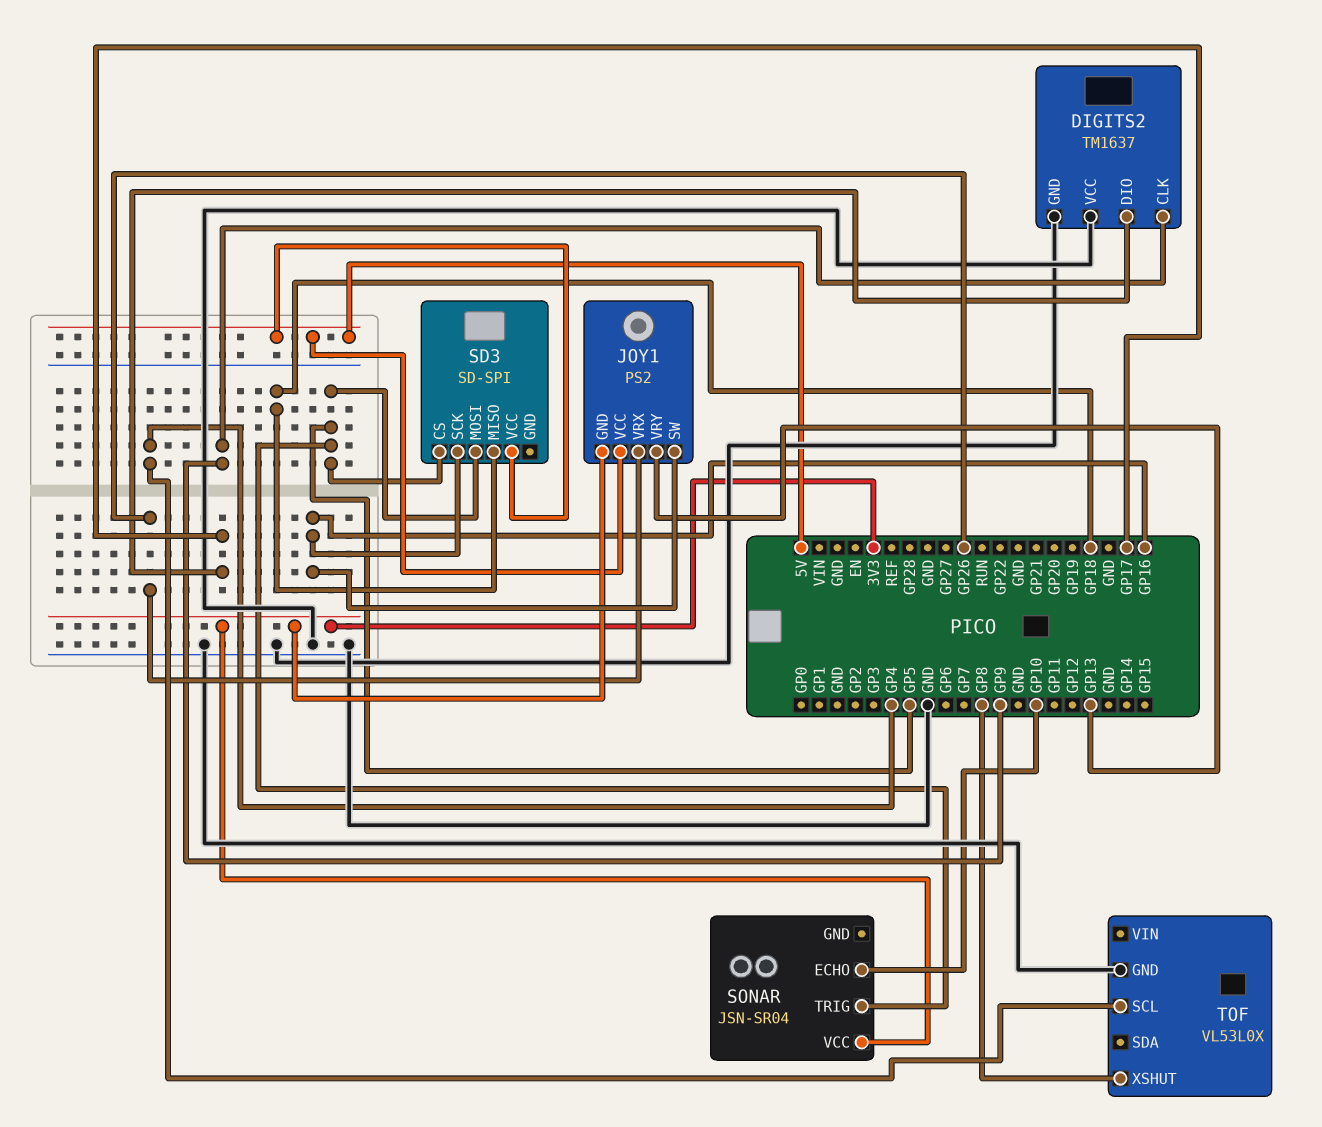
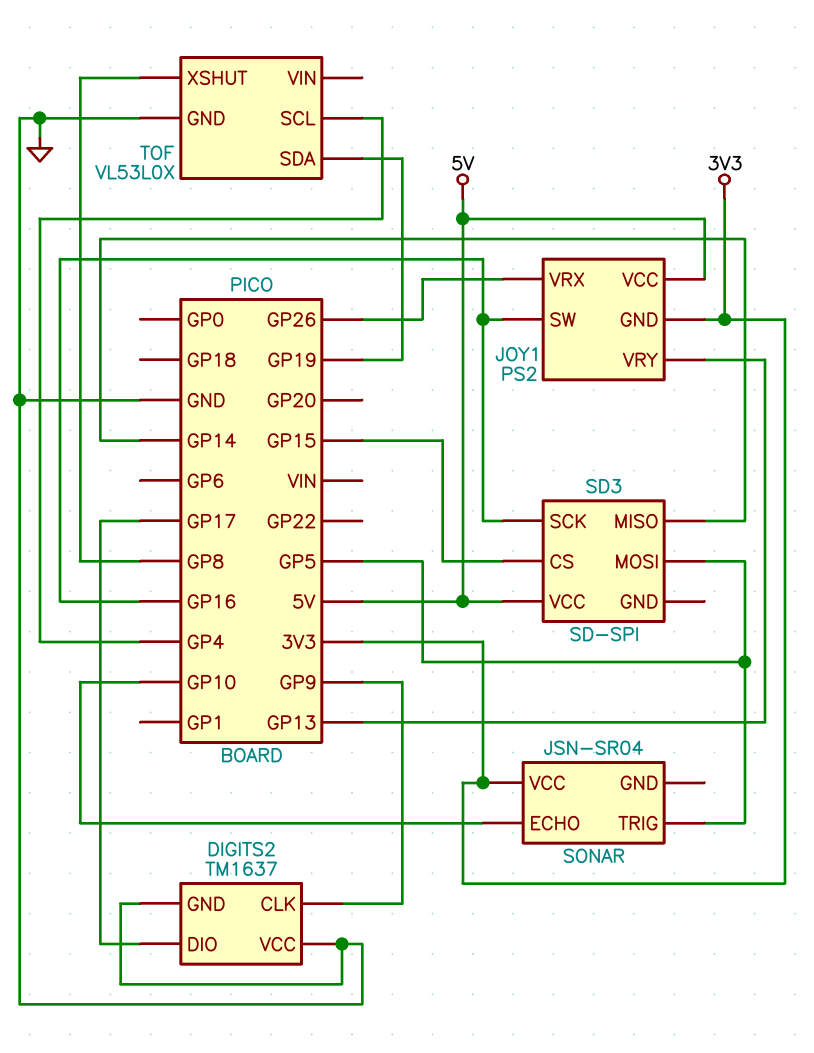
SD3 pin CS: GP5 -> GP15
SD3 pin MISO: GP18 -> GP14
TOF pin SDA: none -> GP19

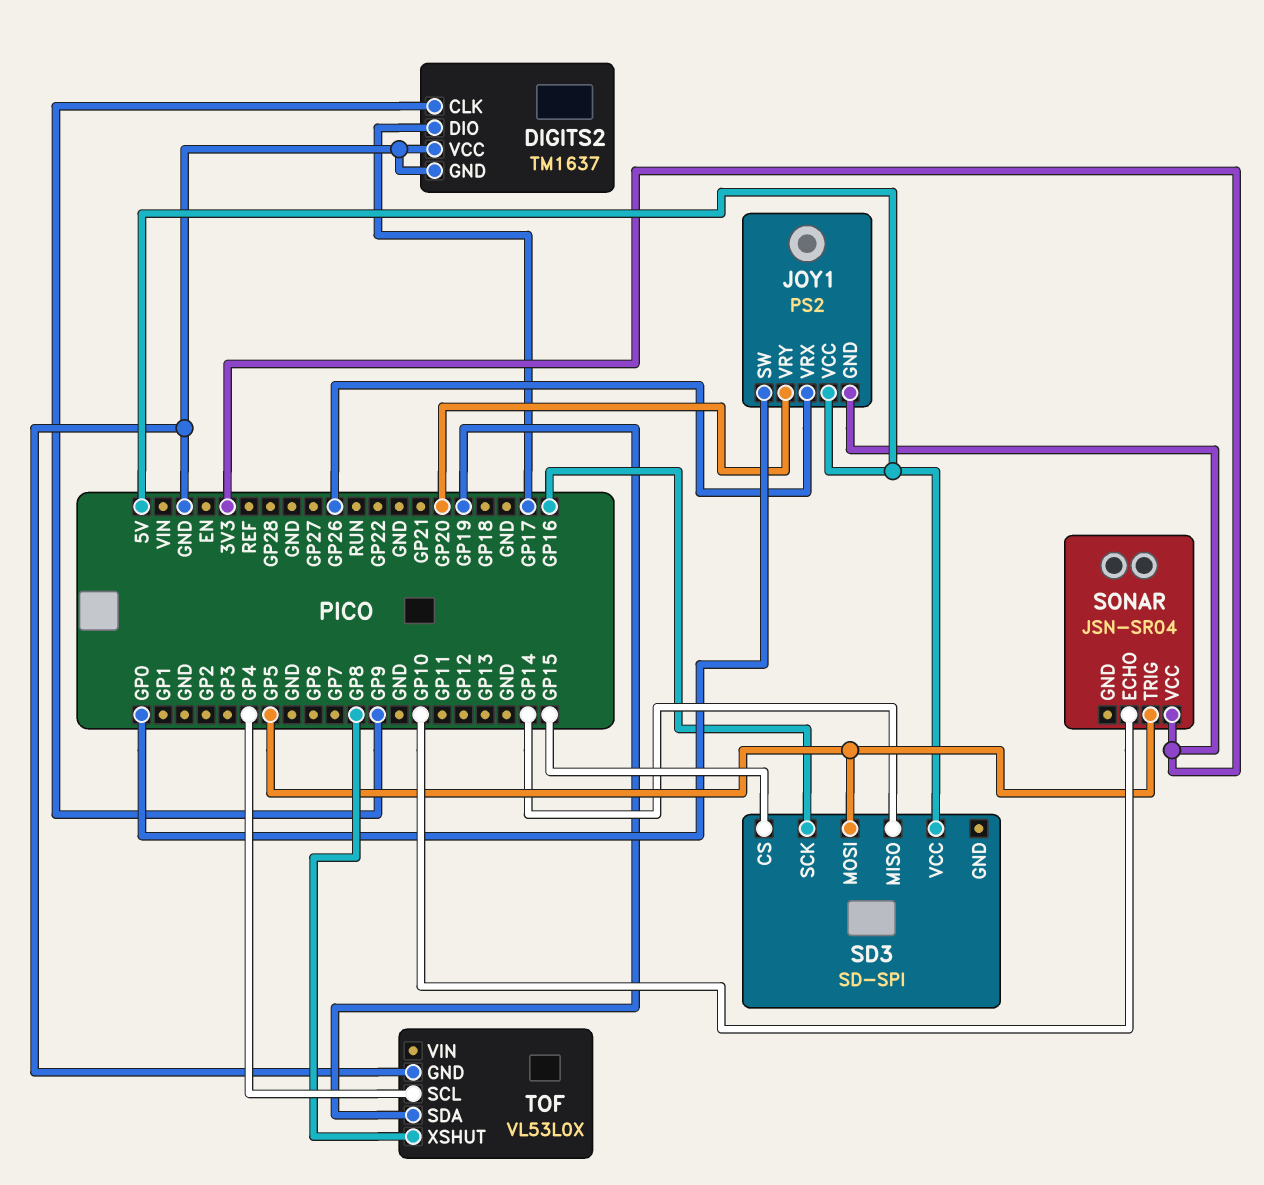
JOY1 pin SW: GP16 -> GP0
JOY1 pin VRY: GP13 -> GP20

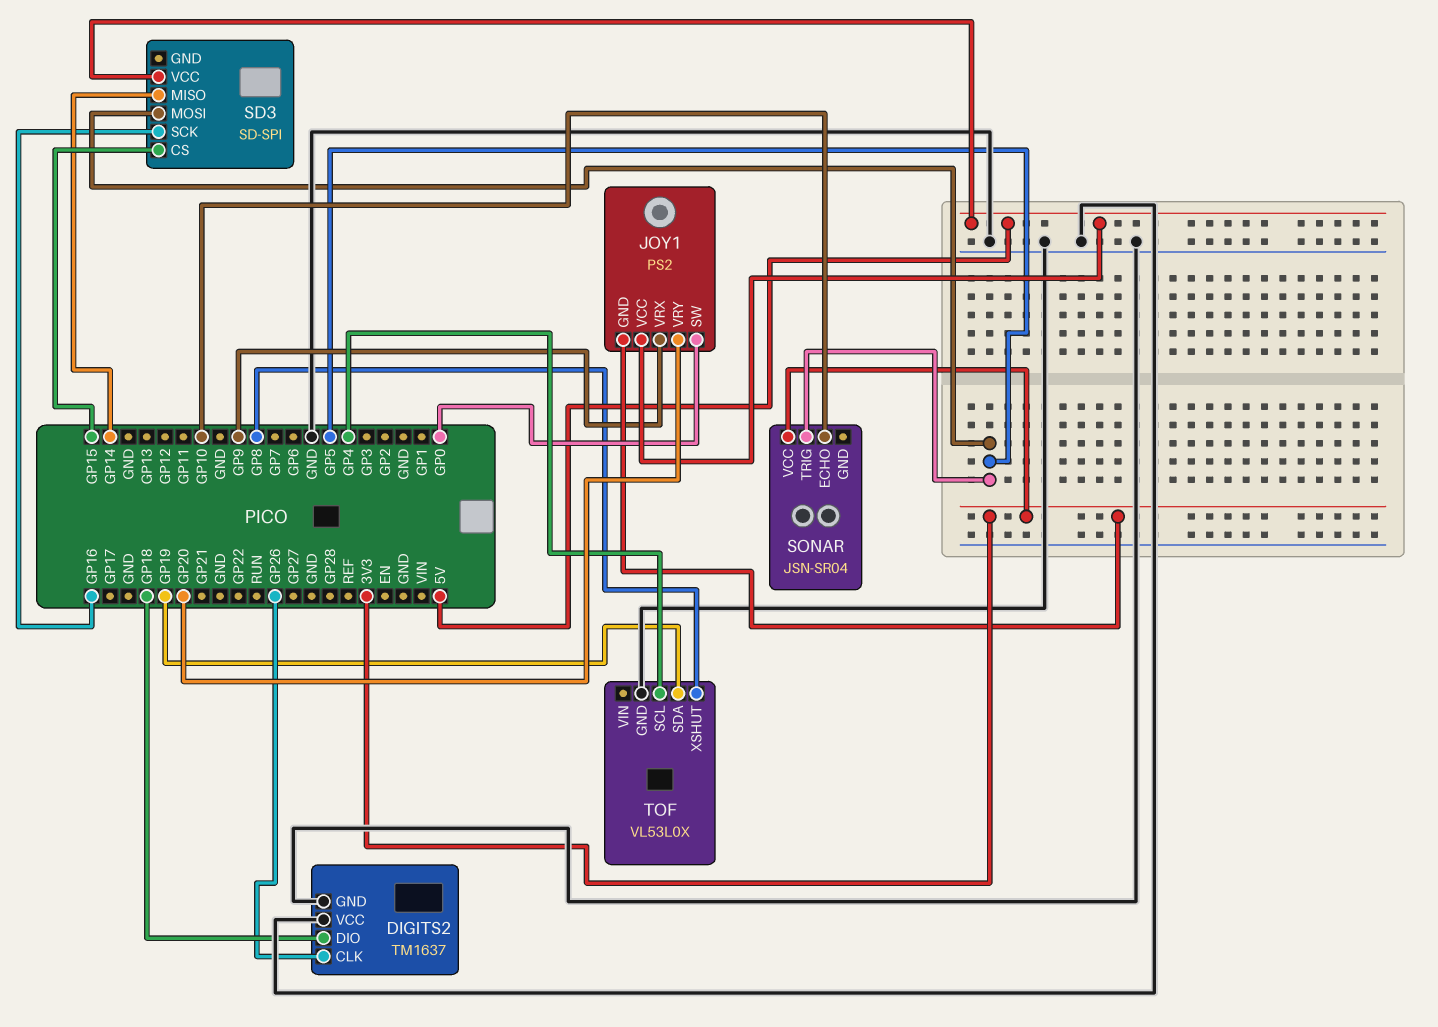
DIGITS2 pin CLK: GP9 -> GP26
DIGITS2 pin DIO: GP17 -> GP18
JOY1 pin VRX: GP26 -> GP9

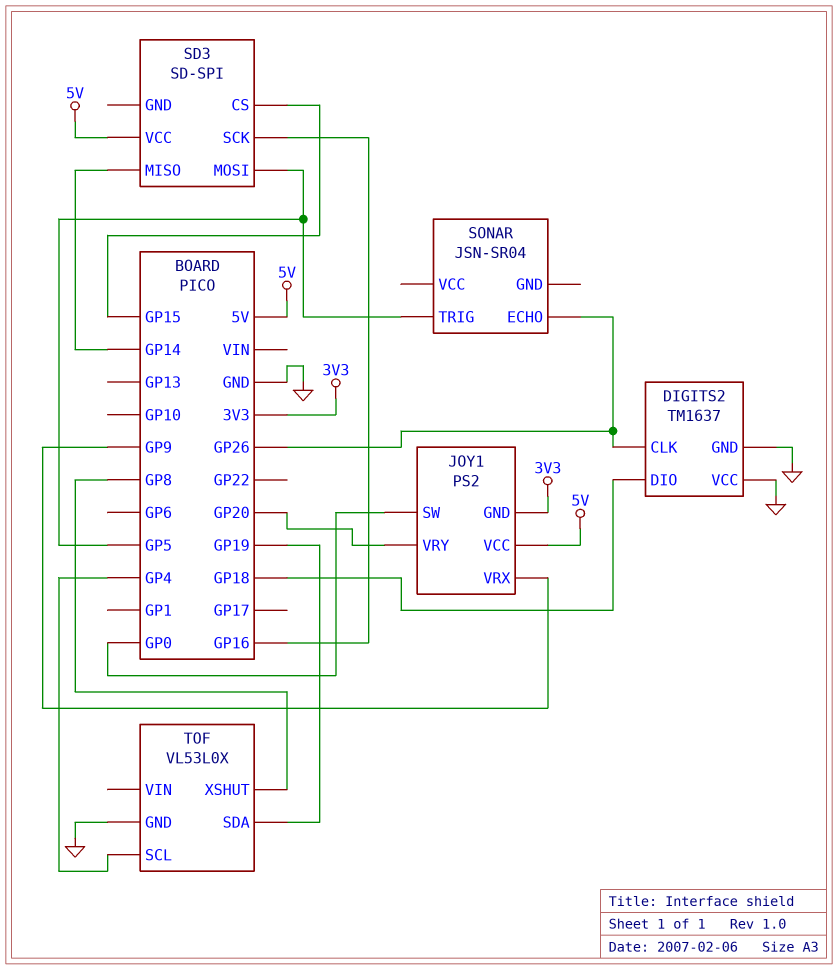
SONAR pin ECHO: GP10 -> GP26
SONAR pin VCC: 3V3 -> none

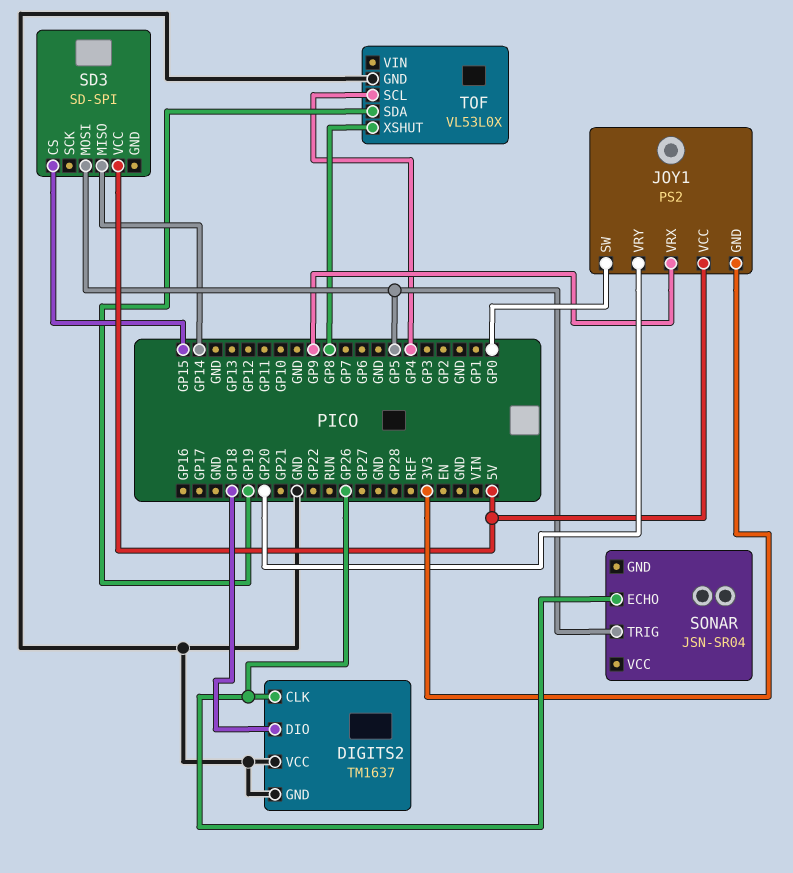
SD3 pin SCK: GP16 -> none

